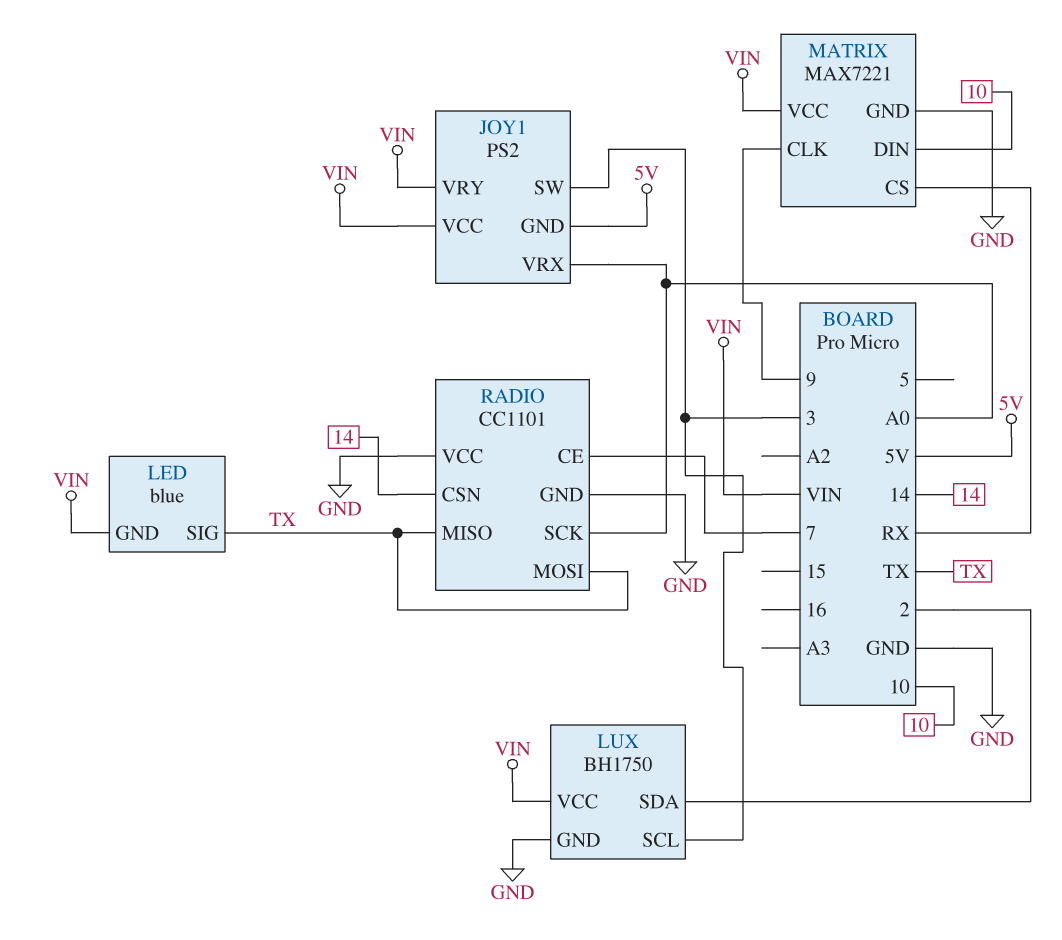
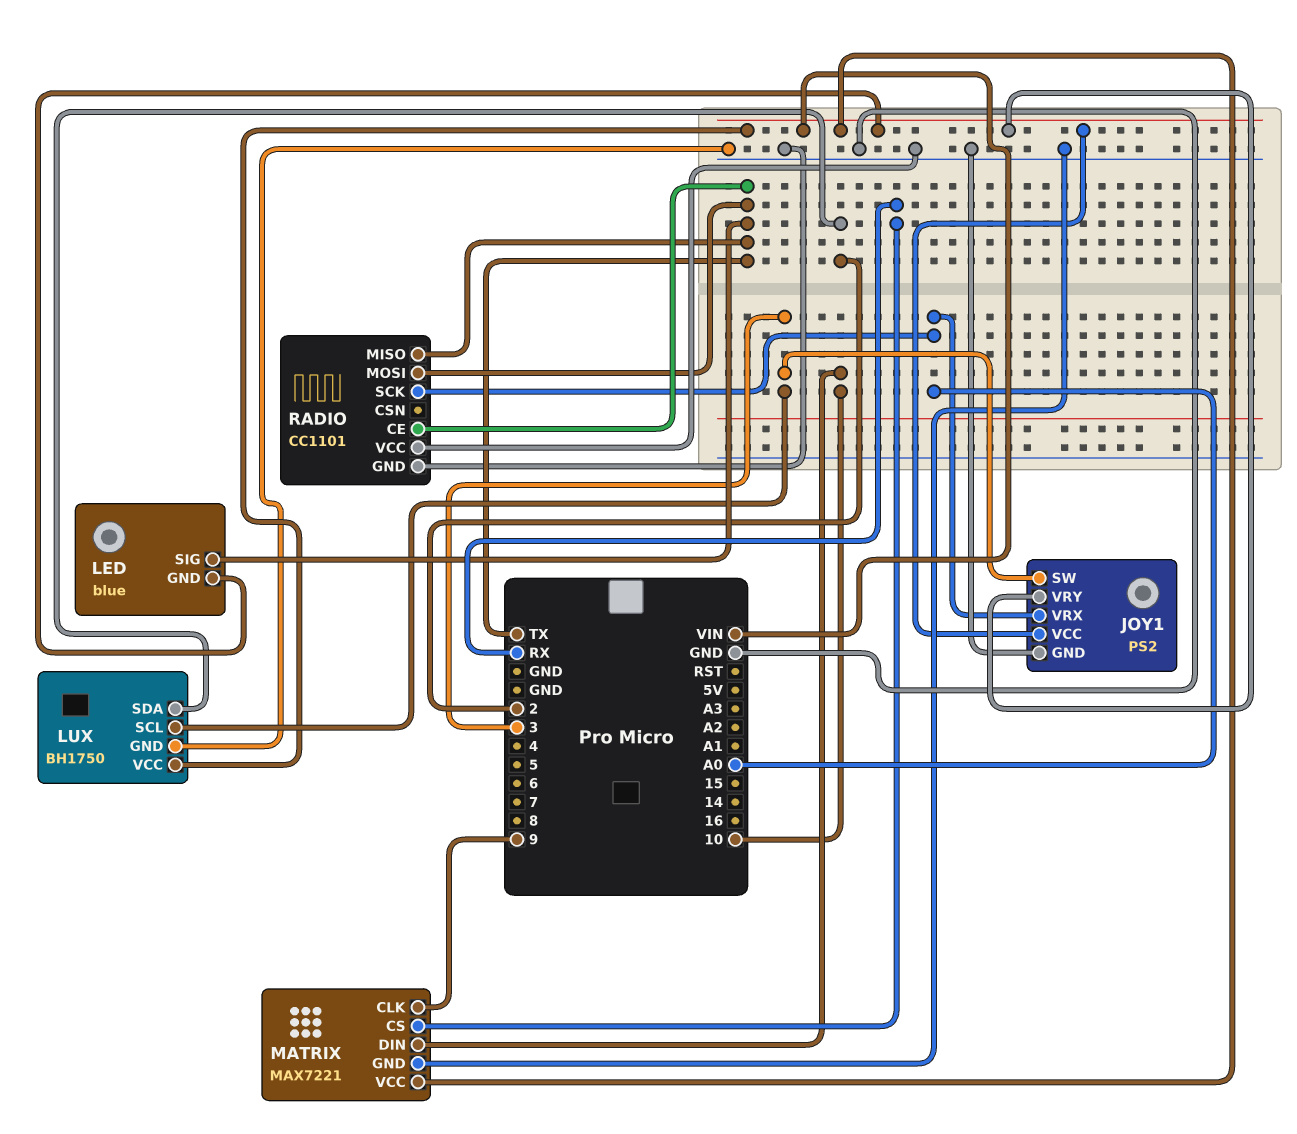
JOY1 pin GND: 5V -> GND
RADIO pin CE: 7 -> TX
RADIO pin CSN: 14 -> none

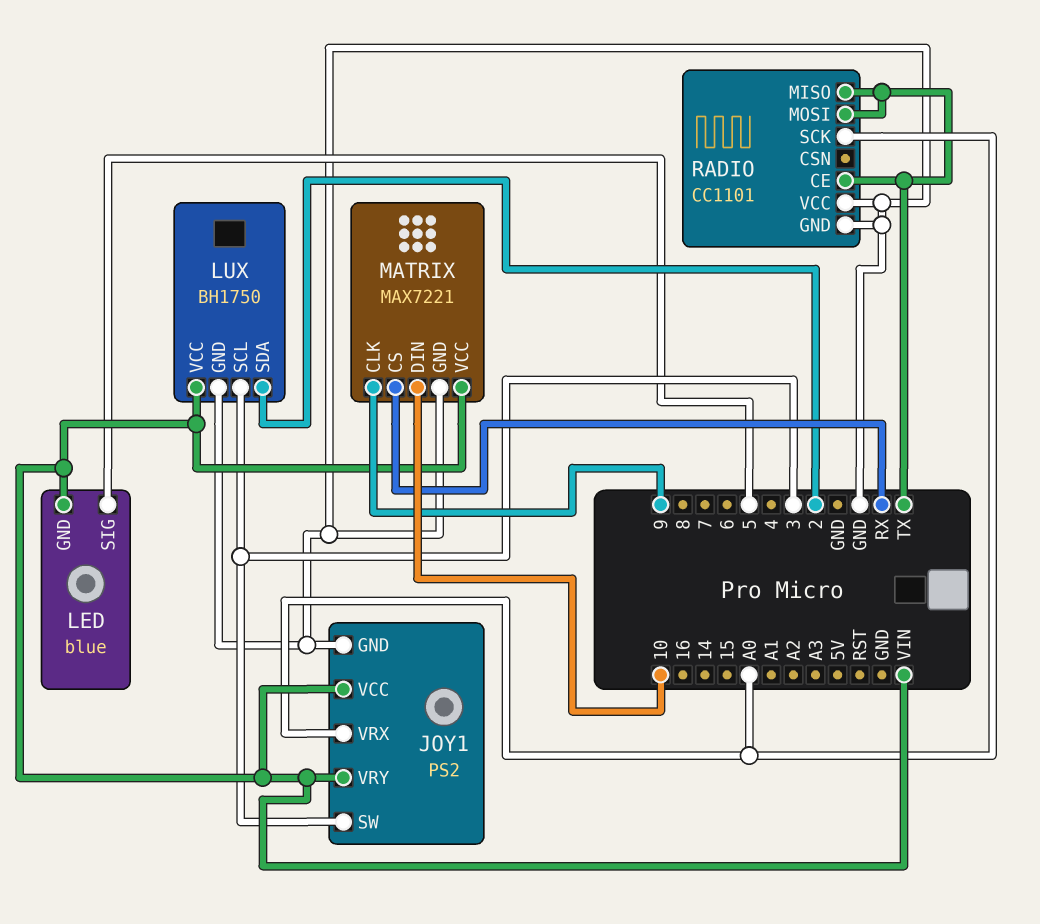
LED pin SIG: TX -> 5

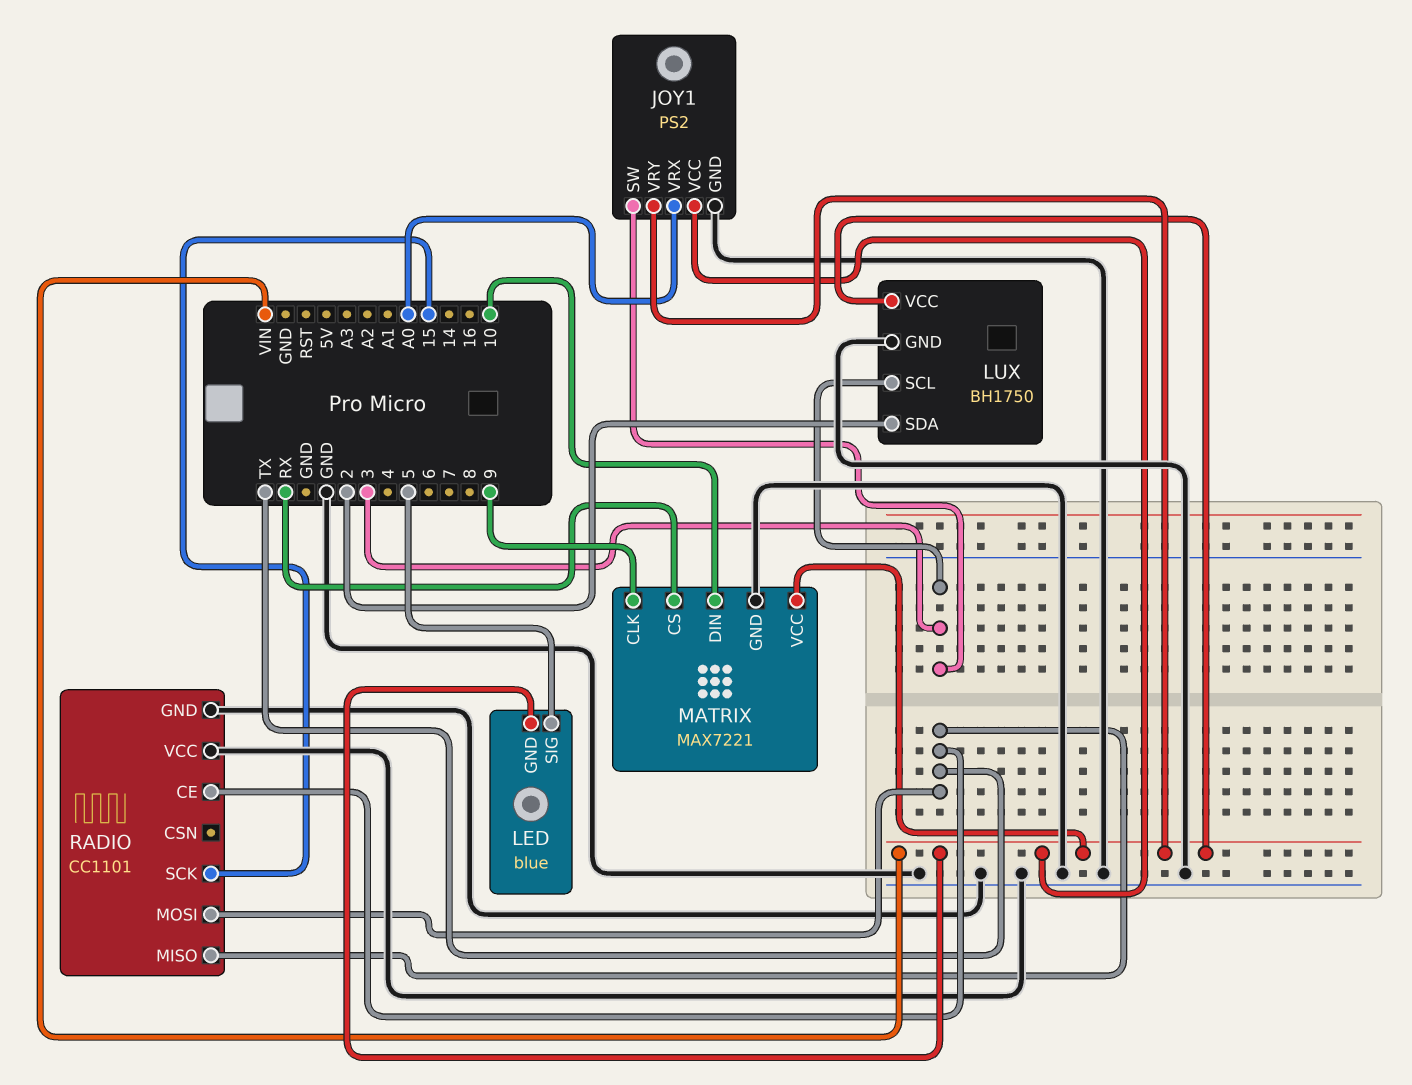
RADIO pin SCK: A0 -> 15

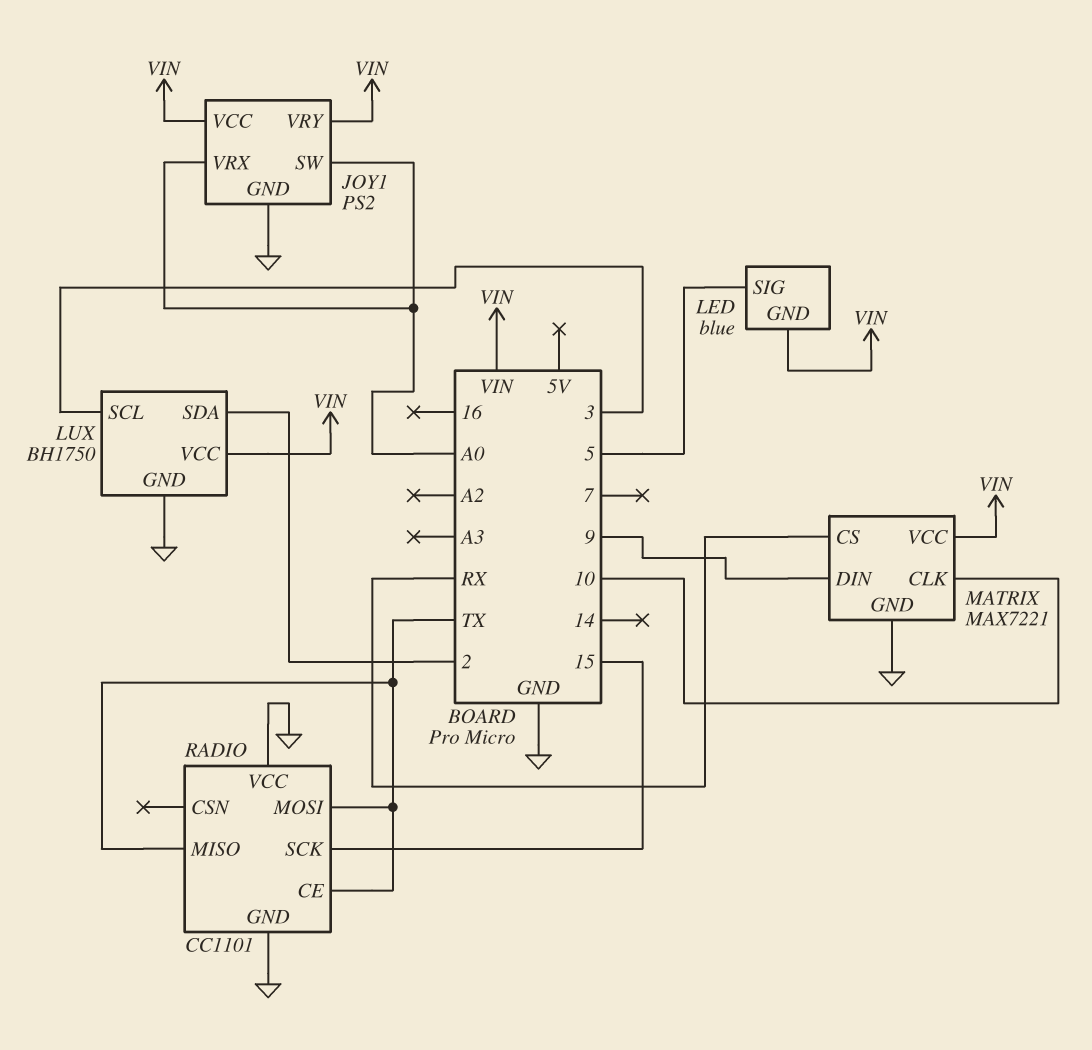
JOY1 pin SW: 3 -> A0
MATRIX pin CLK: 9 -> 10
MATRIX pin DIN: 10 -> 9

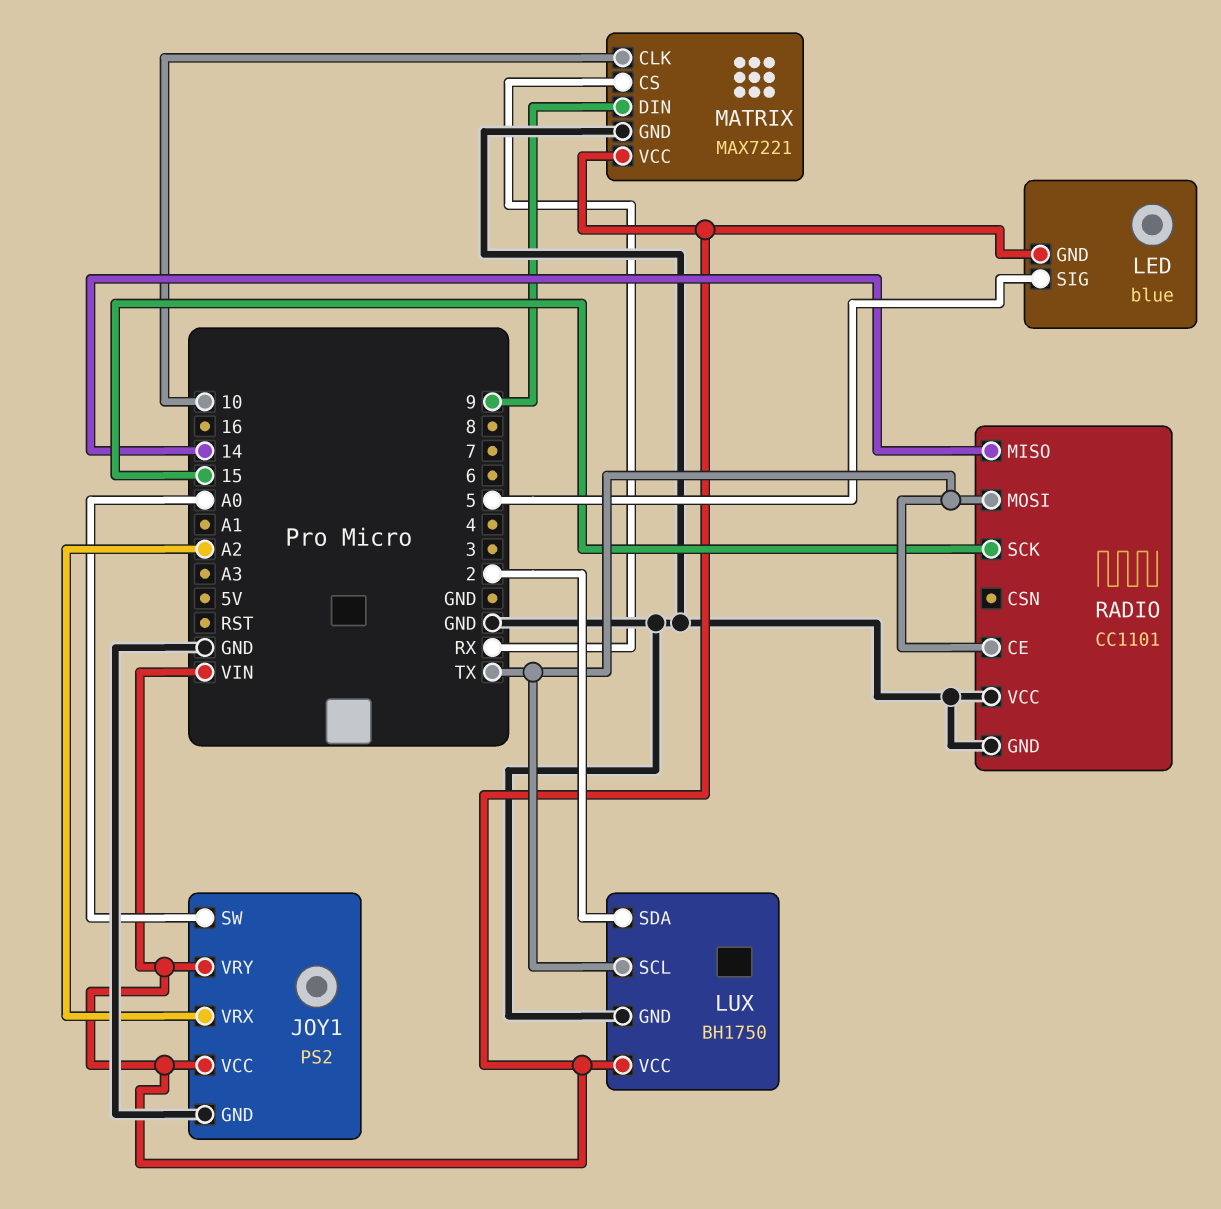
JOY1 pin VRX: A0 -> A2
LUX pin SCL: 3 -> TX
RADIO pin MISO: TX -> 14

